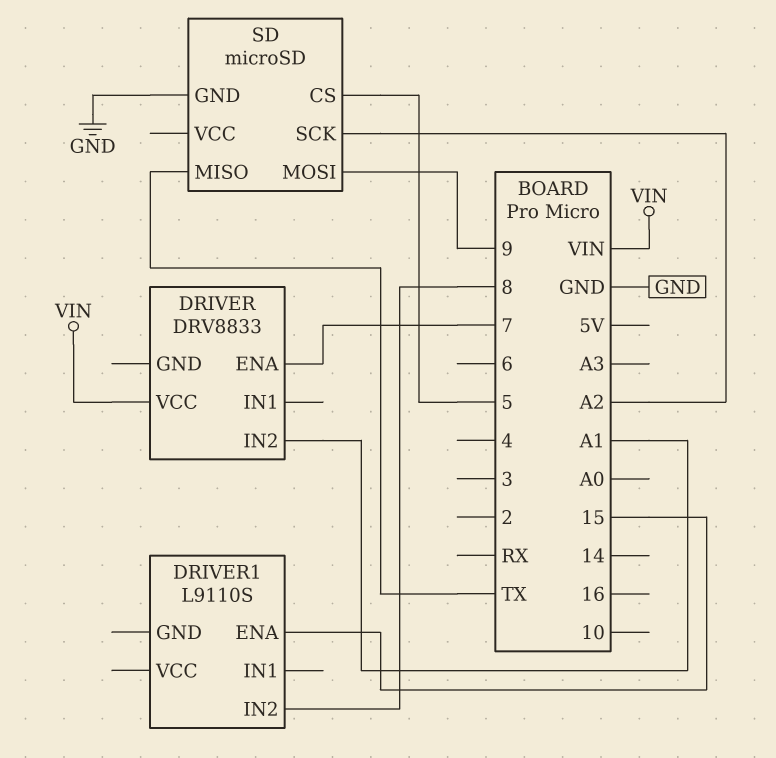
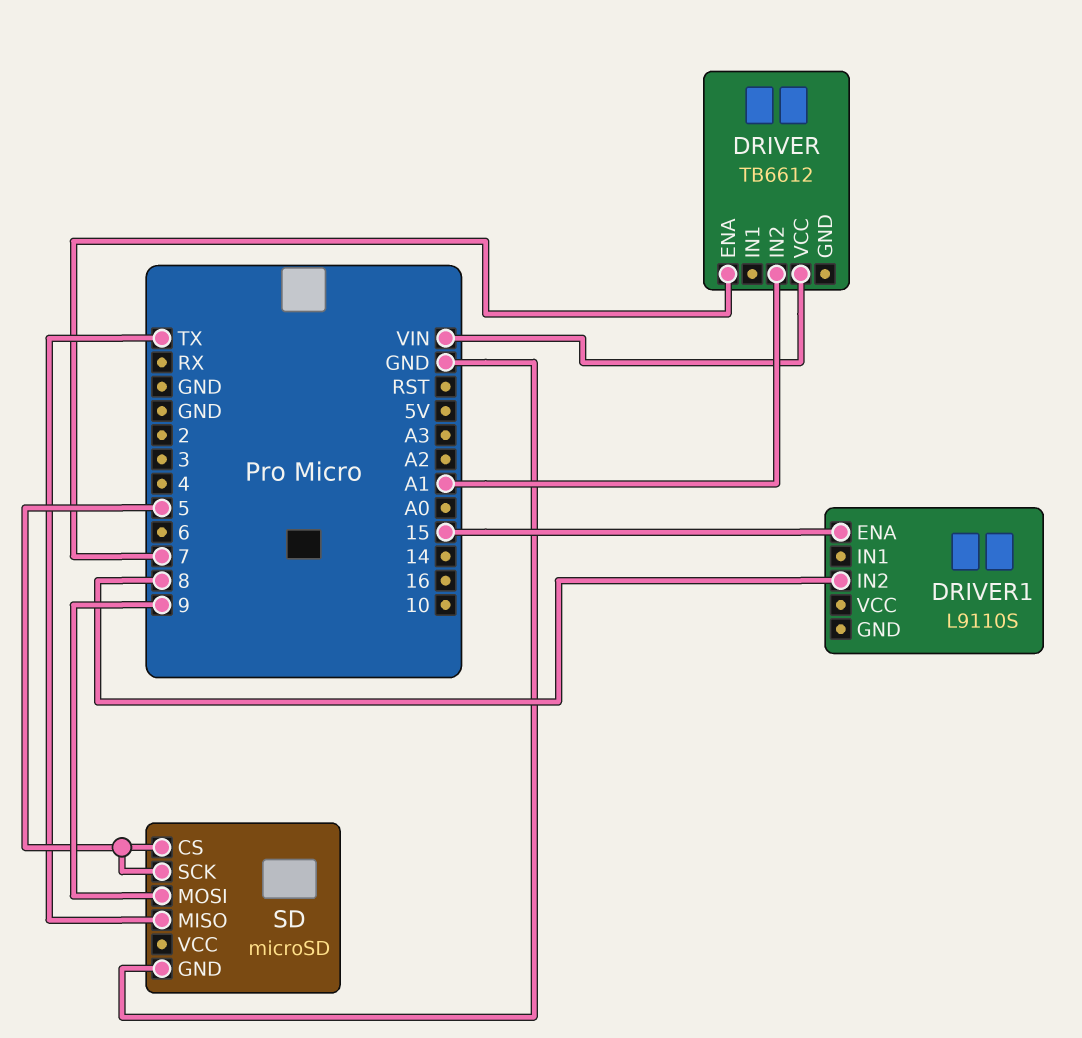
DRIVER: DRV8833 -> TB6612
SD pin SCK: A2 -> 5

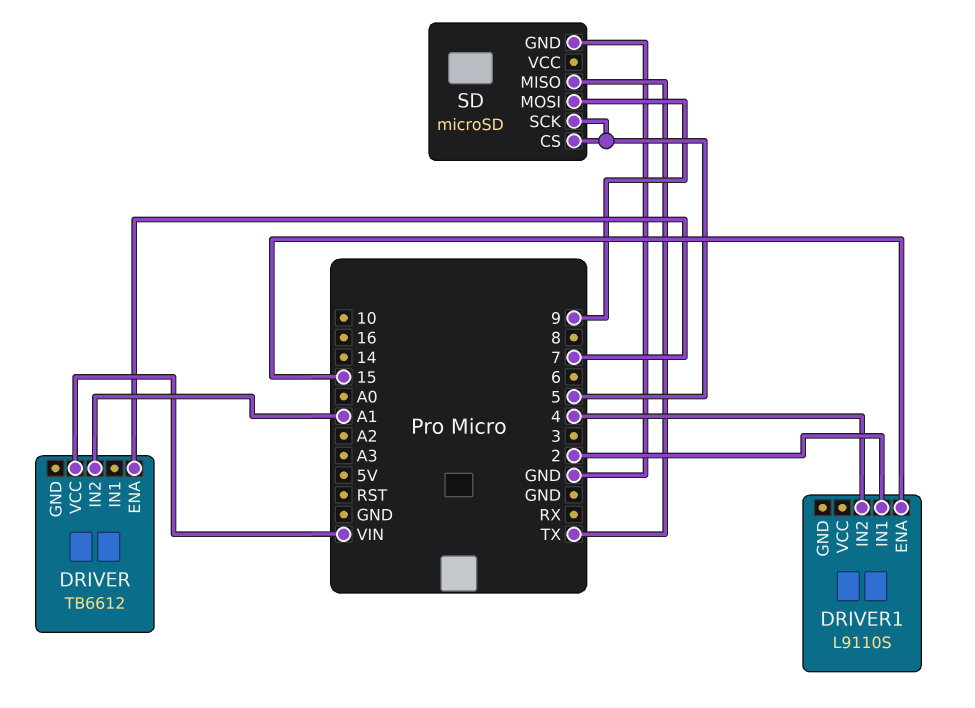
DRIVER1 pin IN1: none -> 2
DRIVER1 pin IN2: 8 -> 4

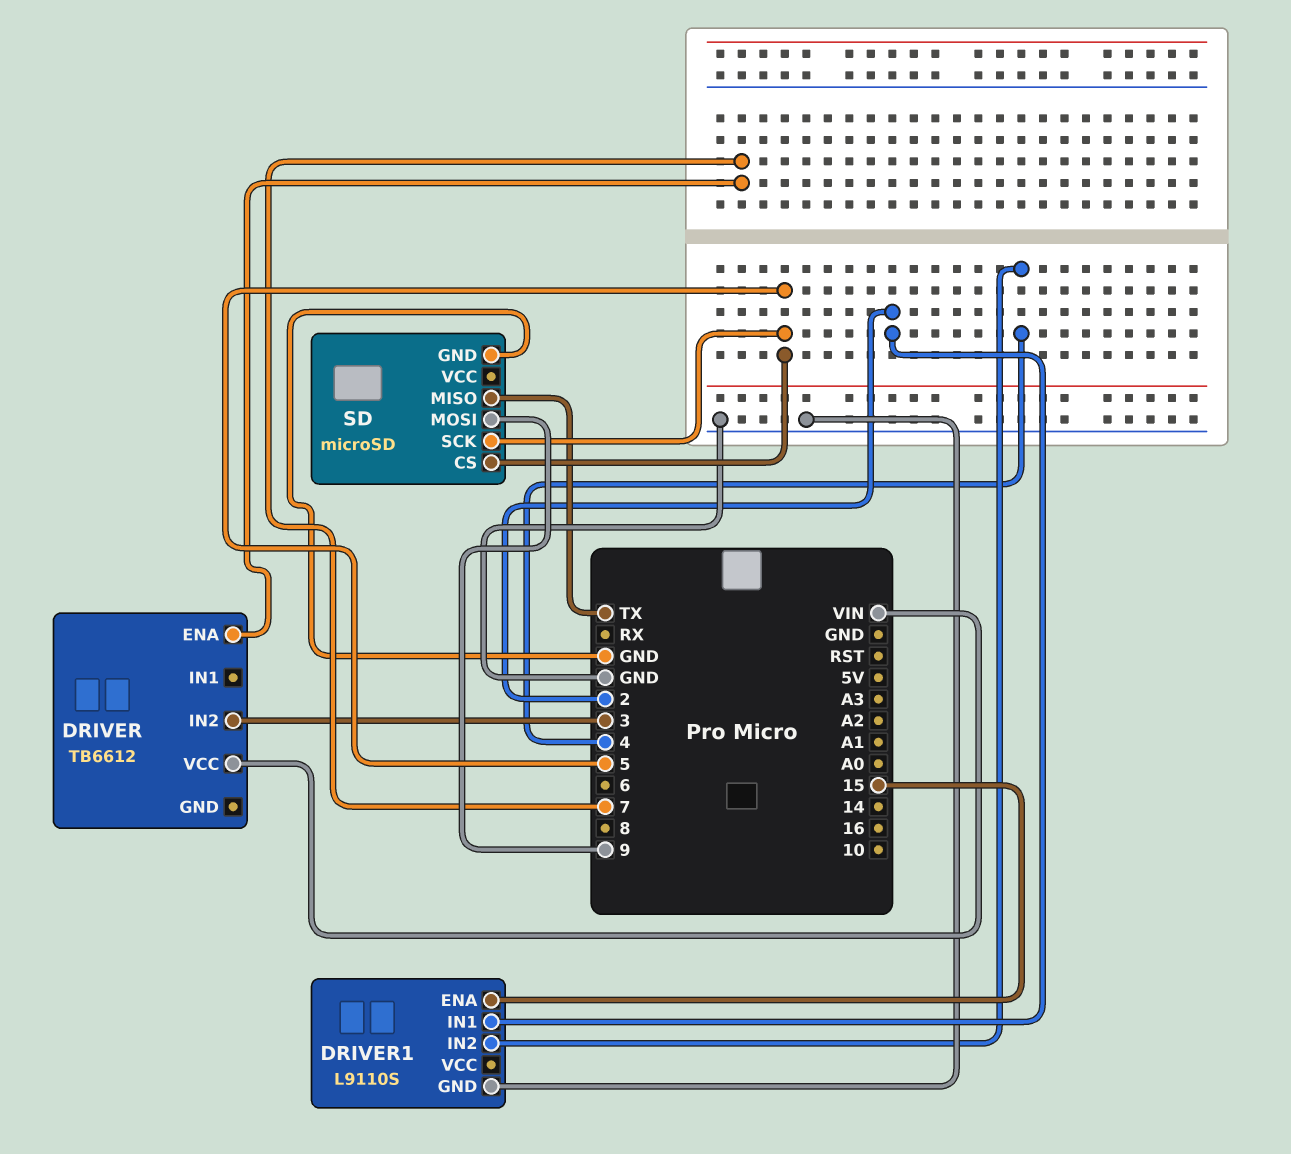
DRIVER pin IN2: A1 -> 3
DRIVER1 pin GND: none -> GND

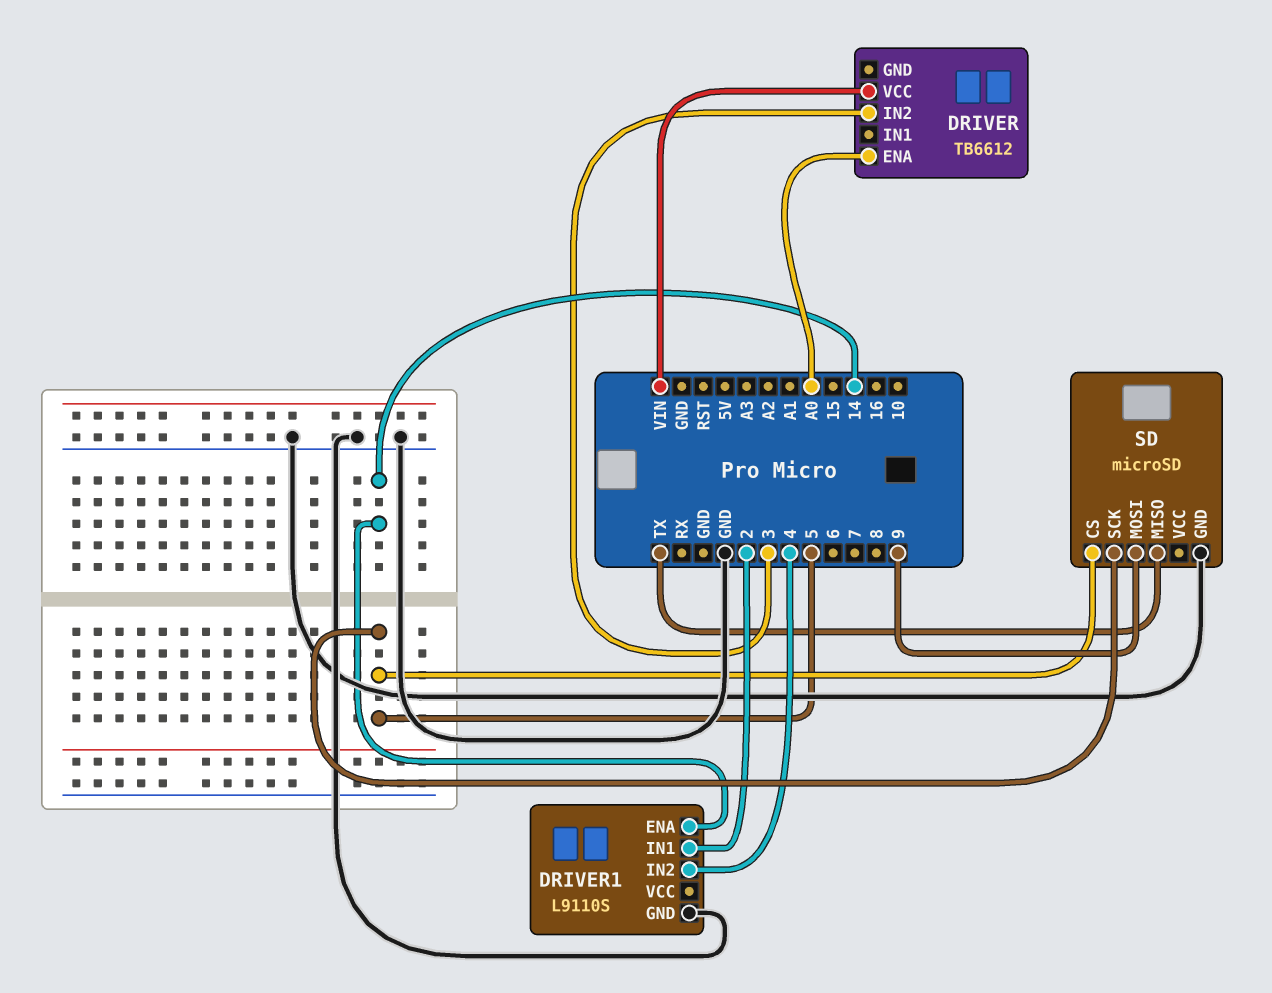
DRIVER pin ENA: 7 -> A0
DRIVER1 pin ENA: 15 -> 14

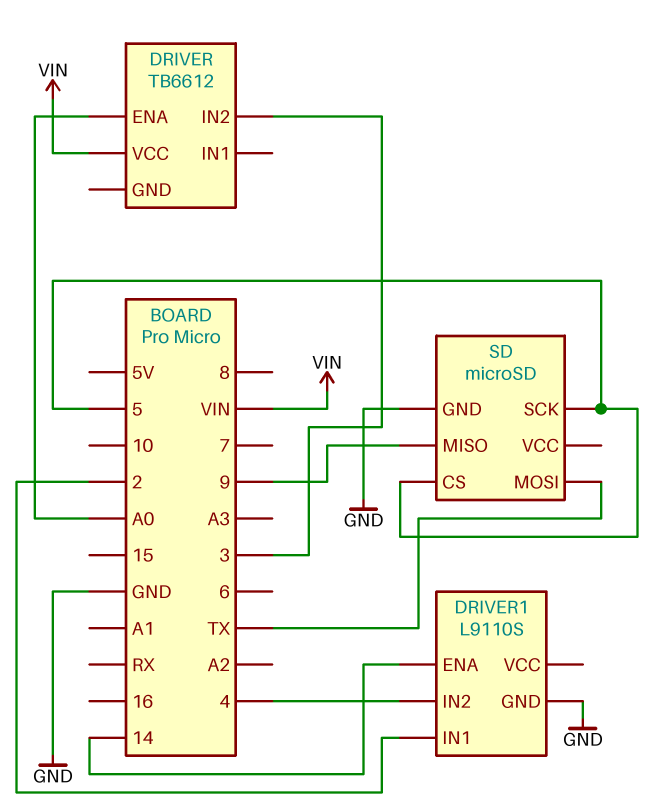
SD pin MISO: TX -> 9
SD pin MOSI: 9 -> TX

